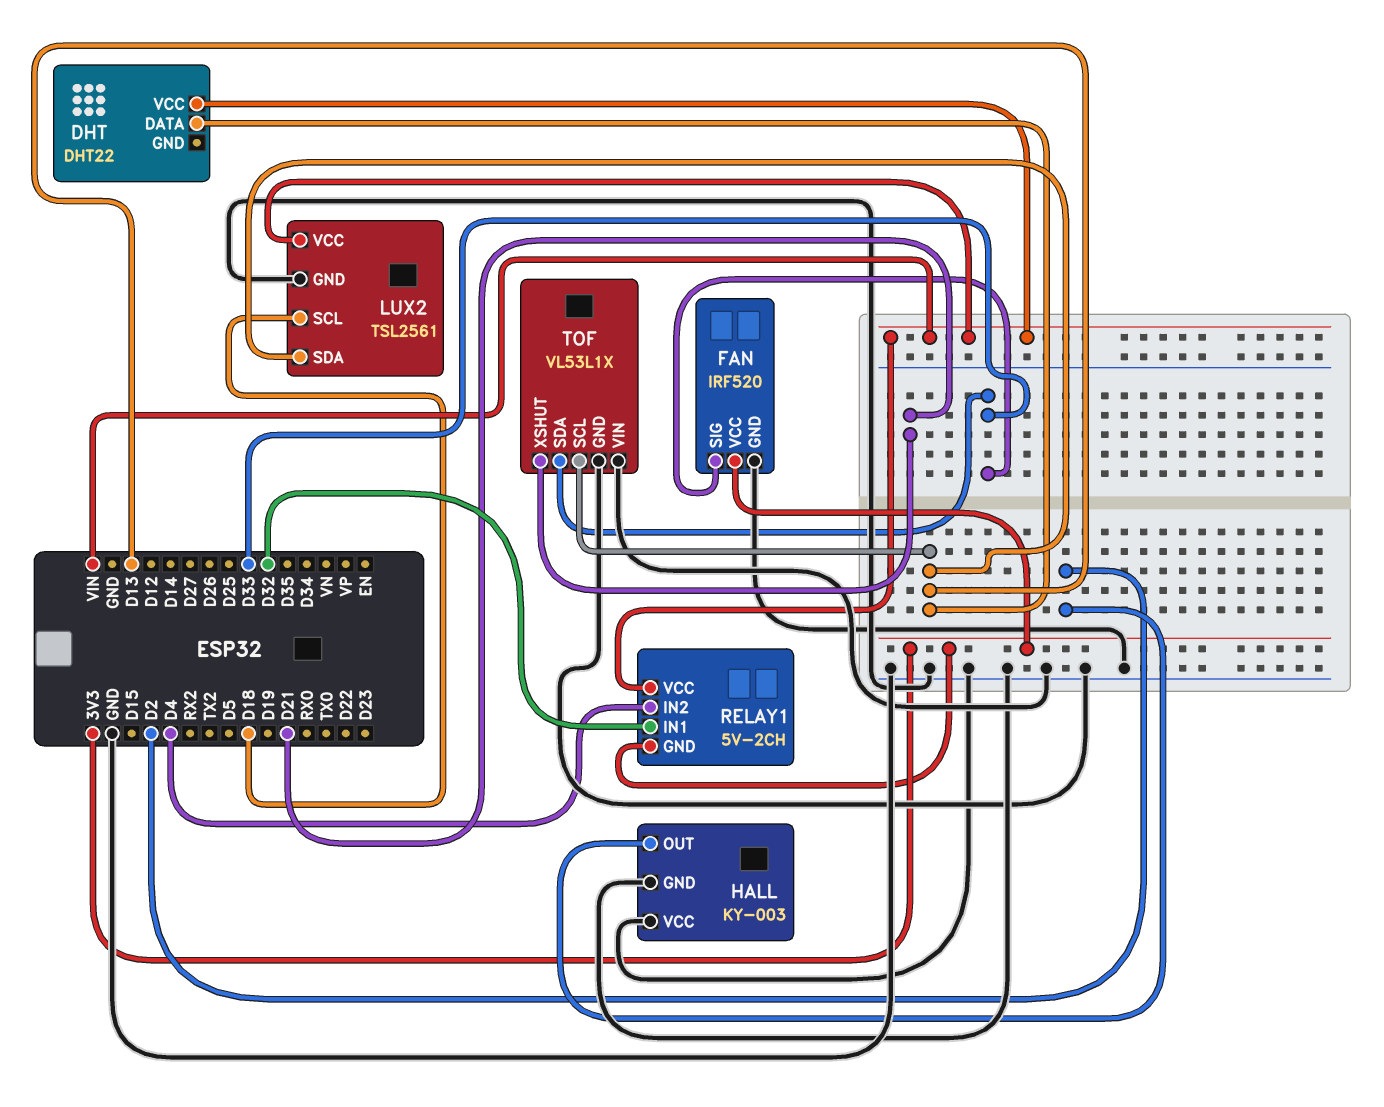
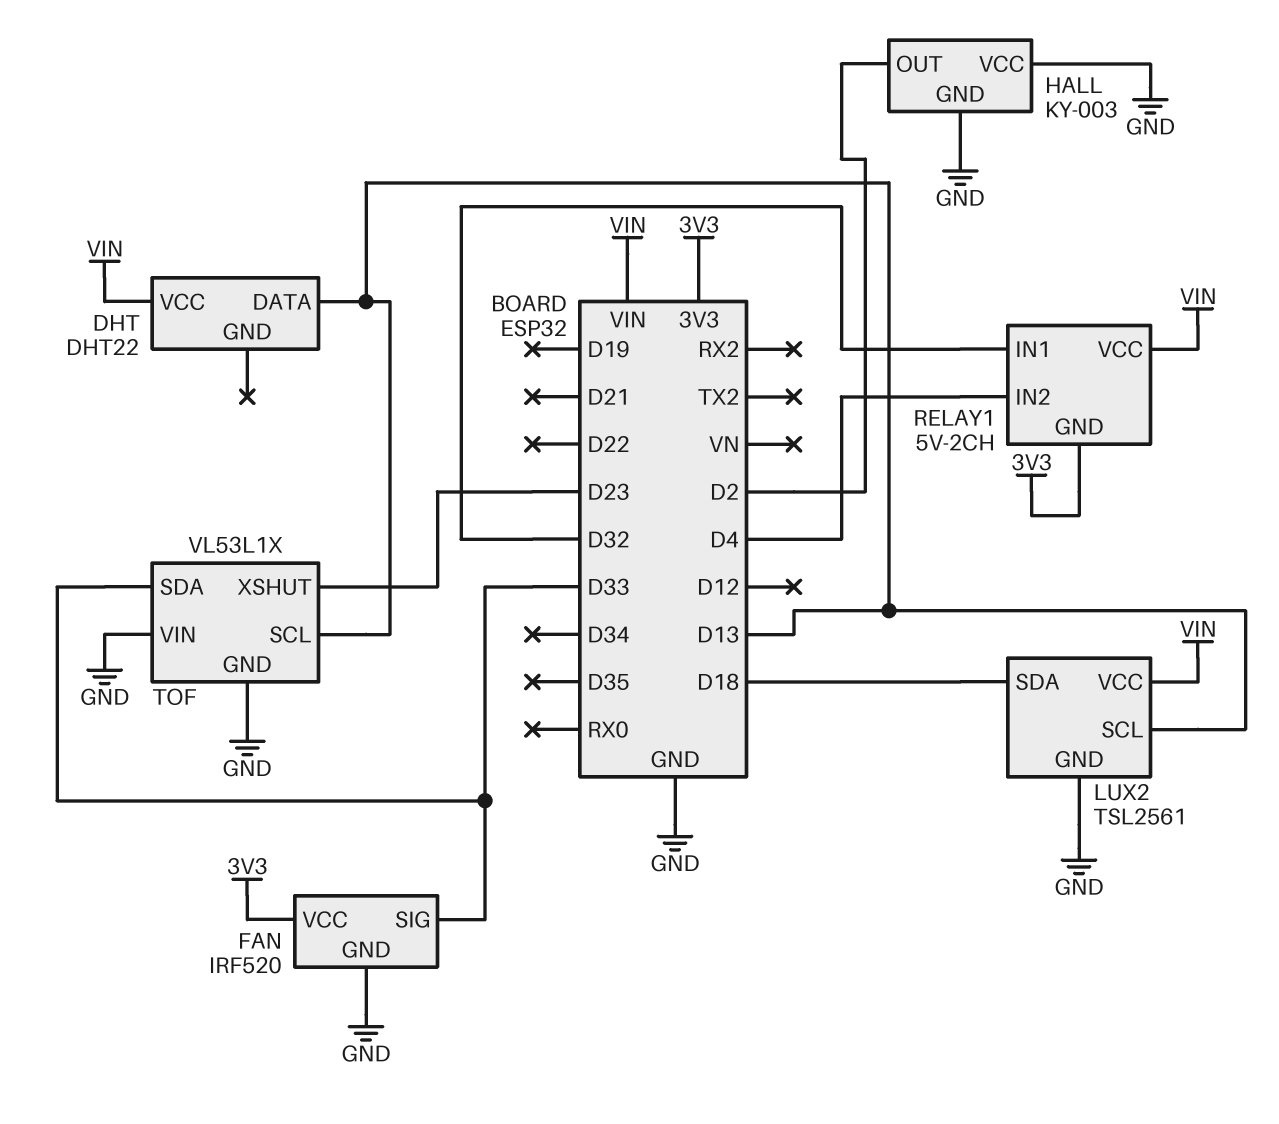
LUX2 pin SCL: D18 -> D13
LUX2 pin SDA: D13 -> D18
TOF pin XSHUT: D21 -> D23

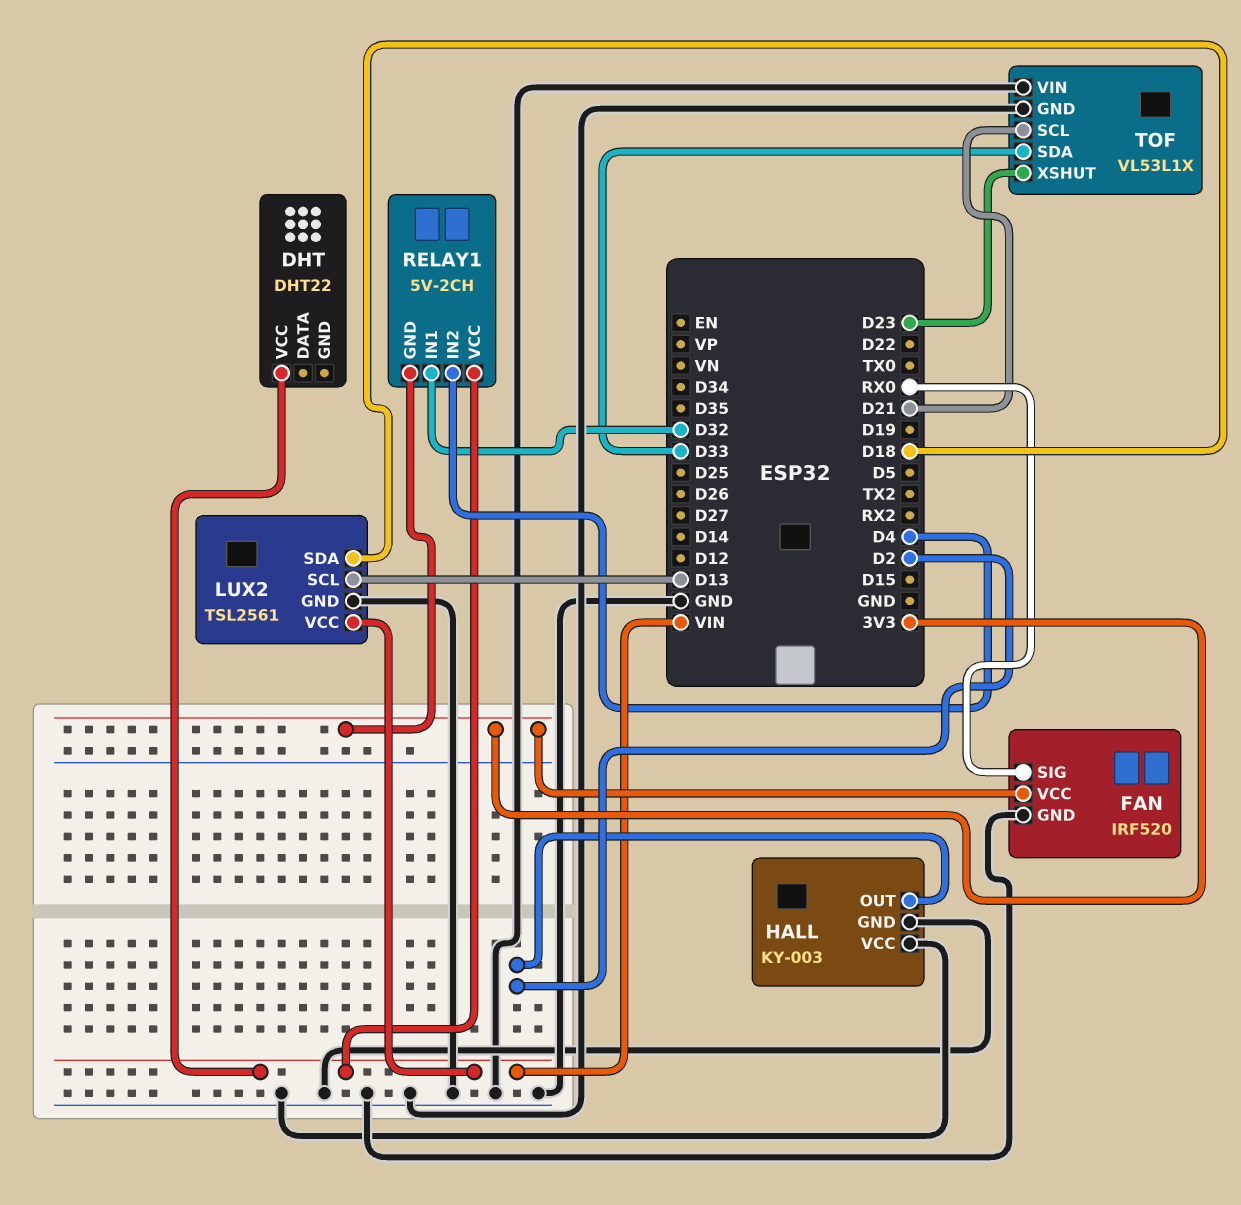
DHT pin DATA: D13 -> none
FAN pin SIG: D33 -> RX0
TOF pin SCL: D13 -> D21

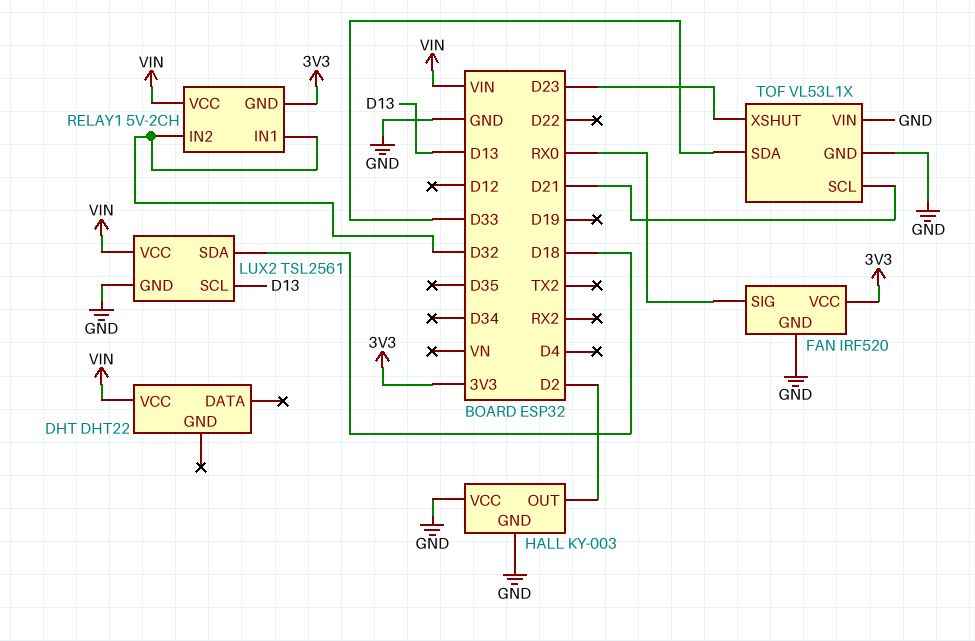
RELAY1 pin IN2: D4 -> D32

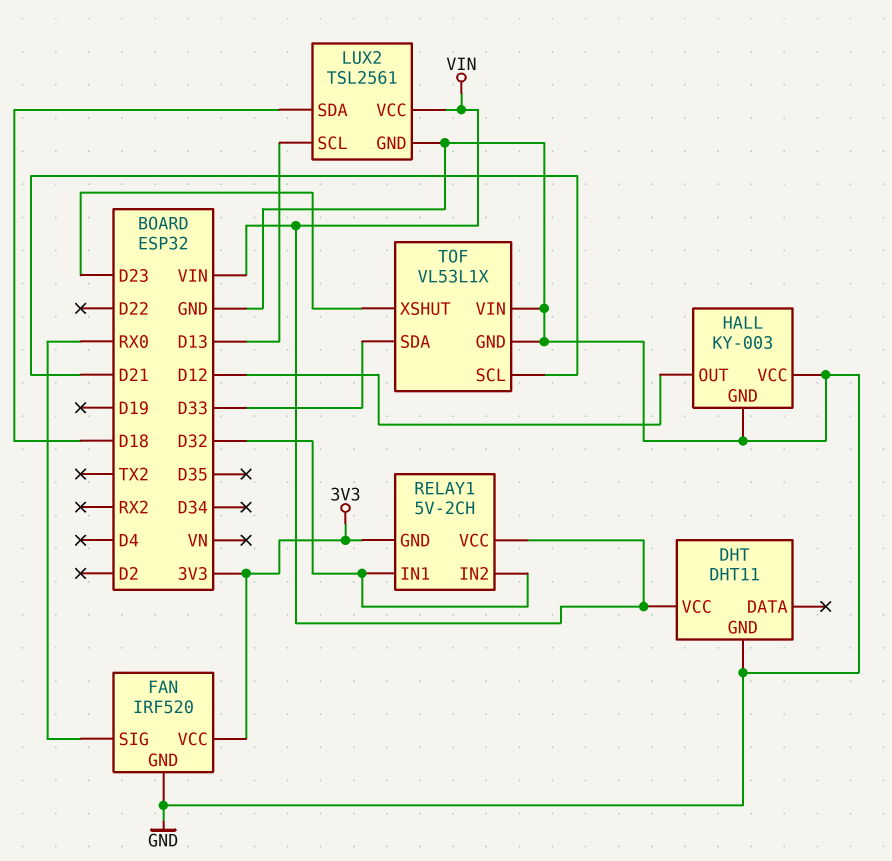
DHT: DHT22 -> DHT11
DHT pin GND: none -> GND
HALL pin OUT: D2 -> D12

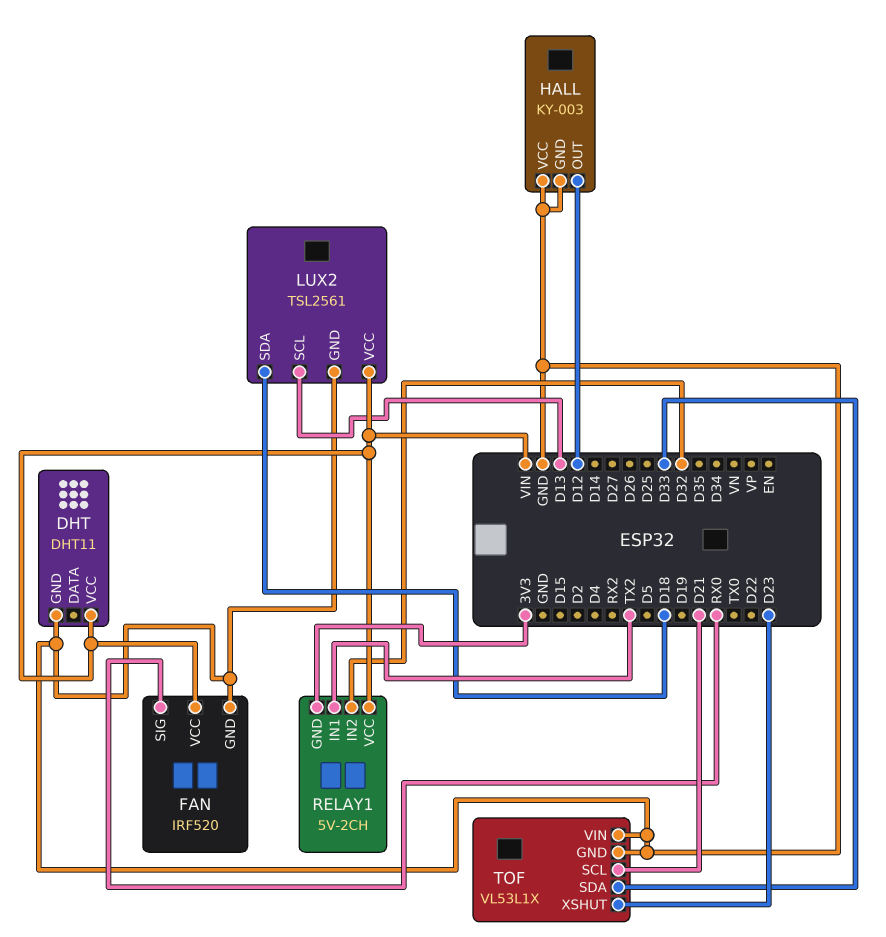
FAN pin VCC: 3V3 -> VIN
RELAY1 pin IN1: D32 -> TX2

